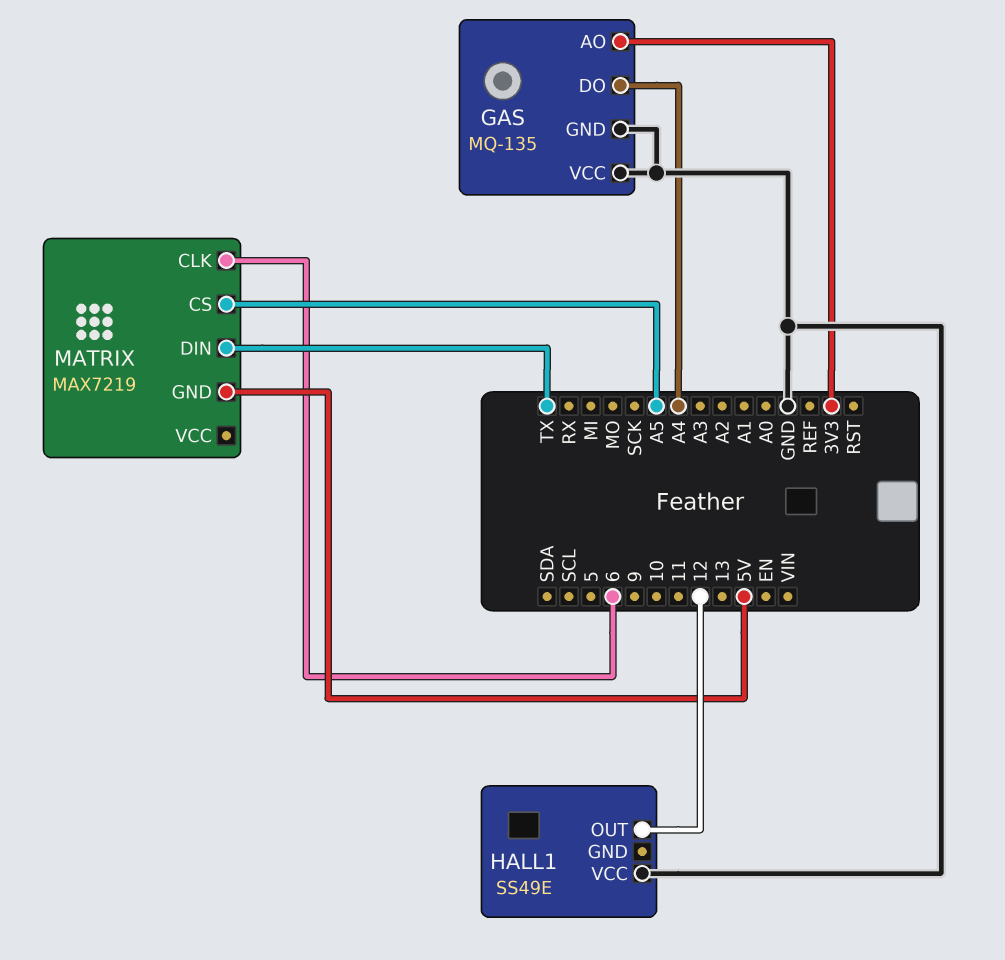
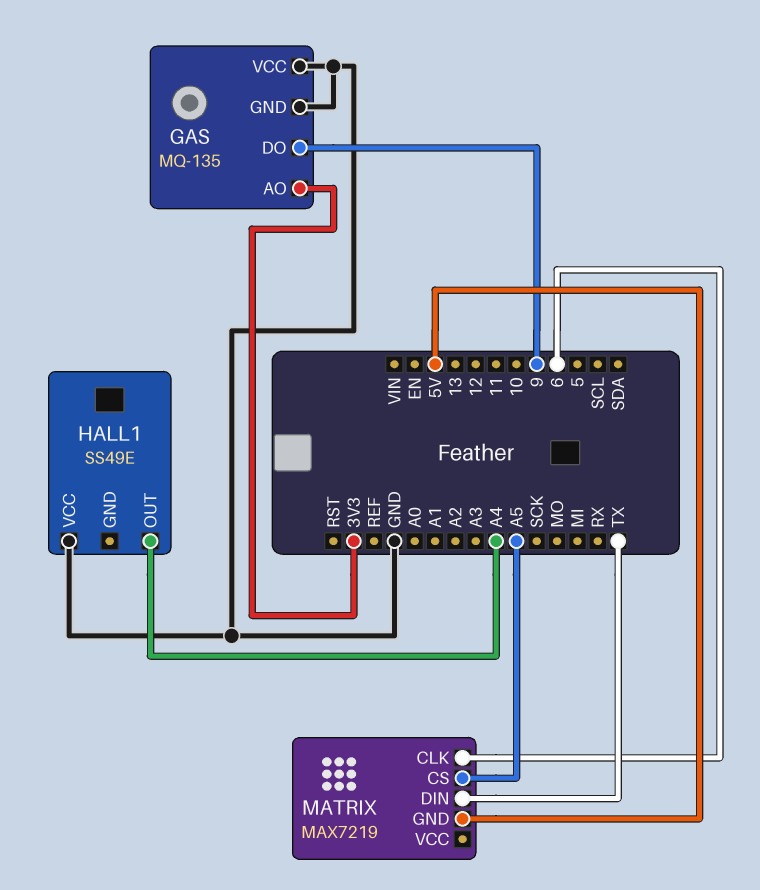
GAS pin DO: A4 -> 9
HALL1 pin OUT: 12 -> A4

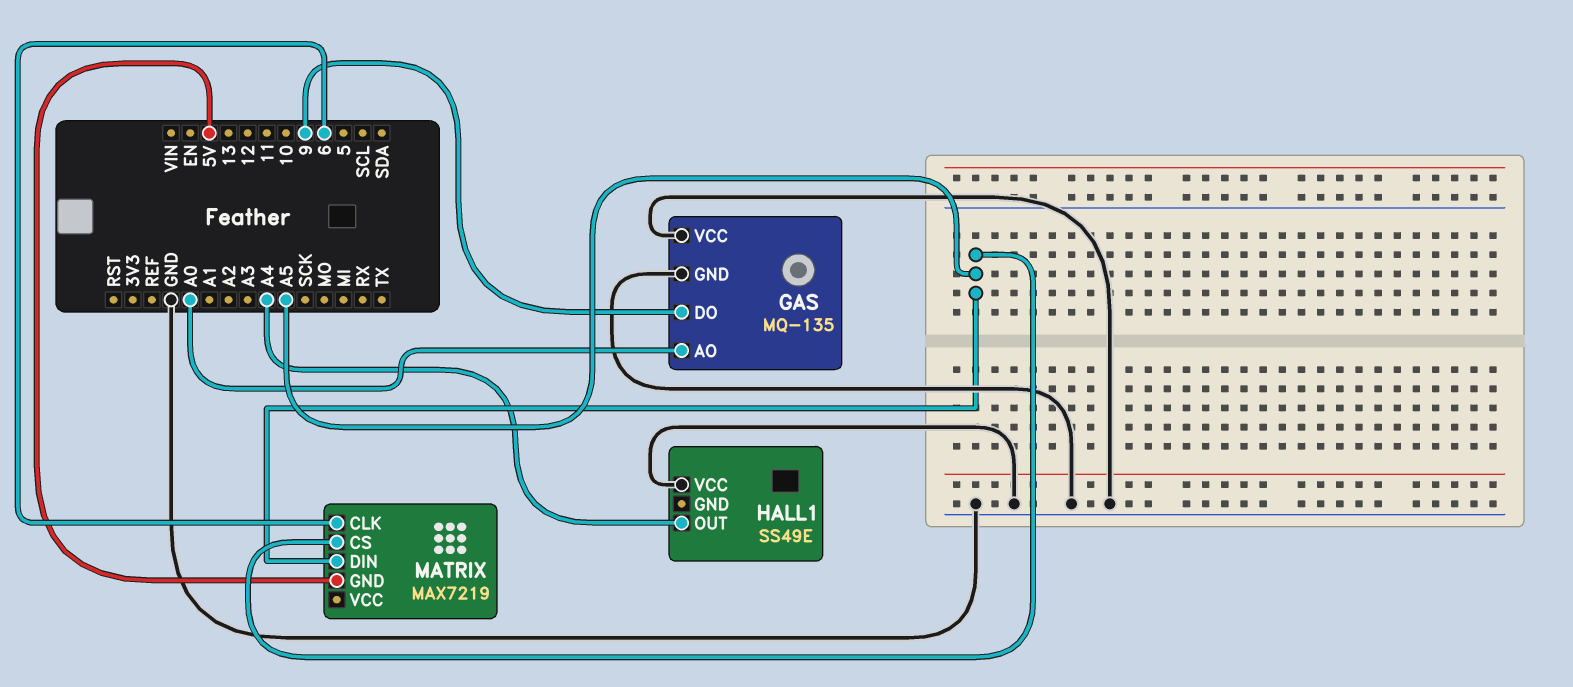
GAS pin AO: 3V3 -> A0
MATRIX pin DIN: TX -> A5

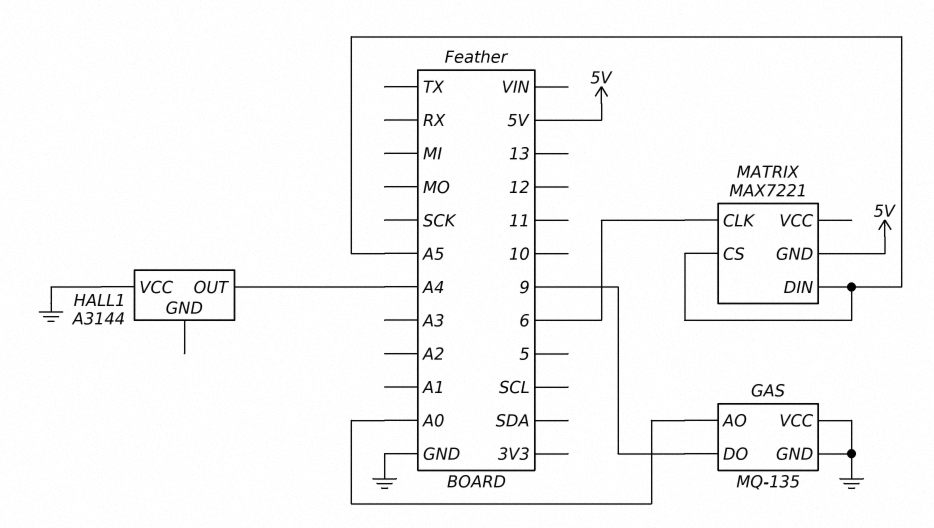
HALL1: SS49E -> A3144
MATRIX: MAX7219 -> MAX7221

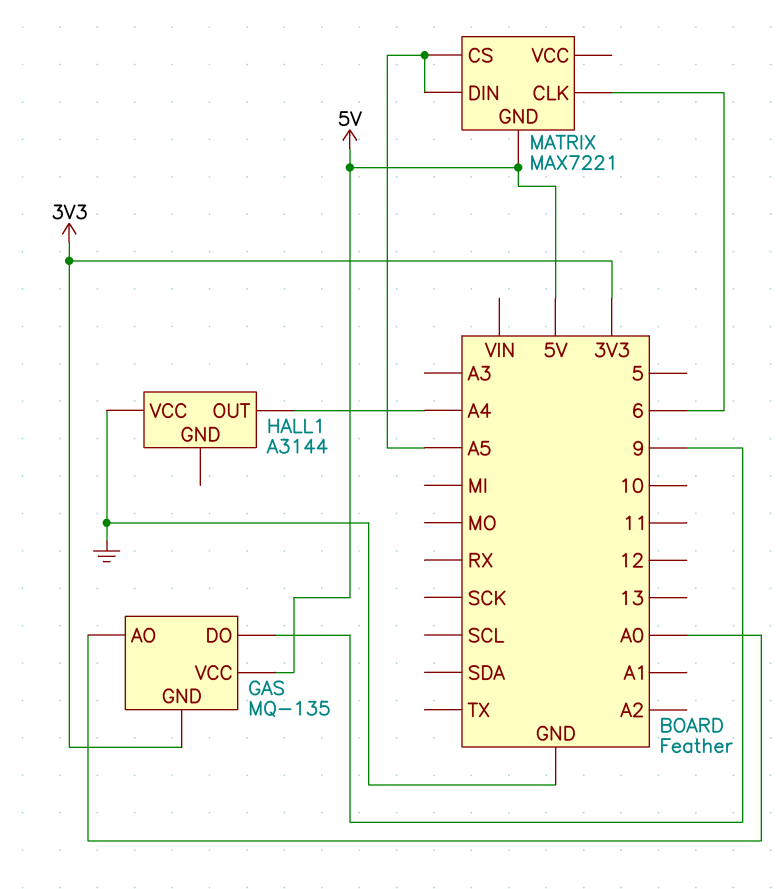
GAS pin GND: GND -> 3V3
GAS pin VCC: GND -> 5V

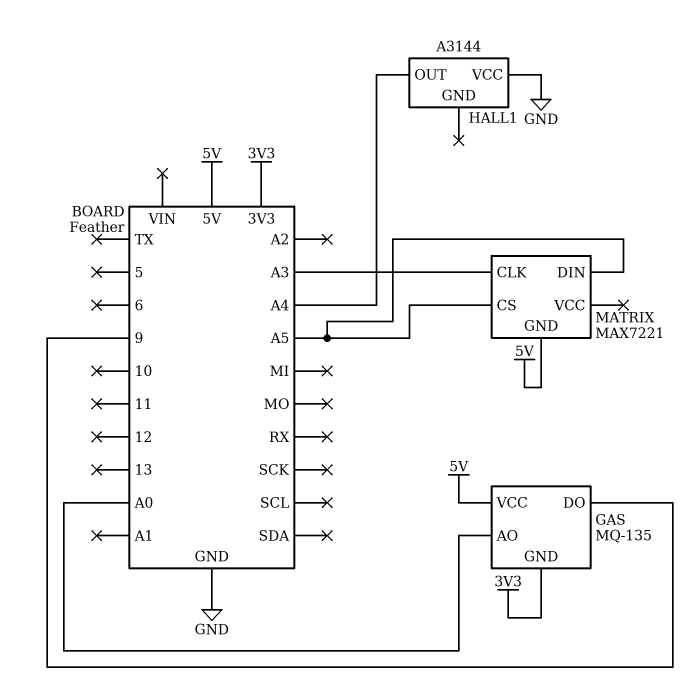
MATRIX pin CLK: 6 -> A3

